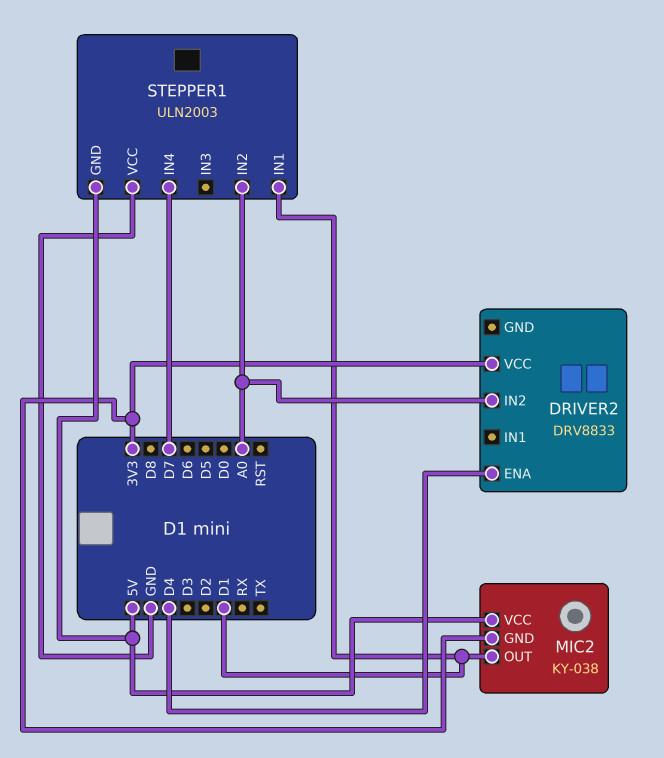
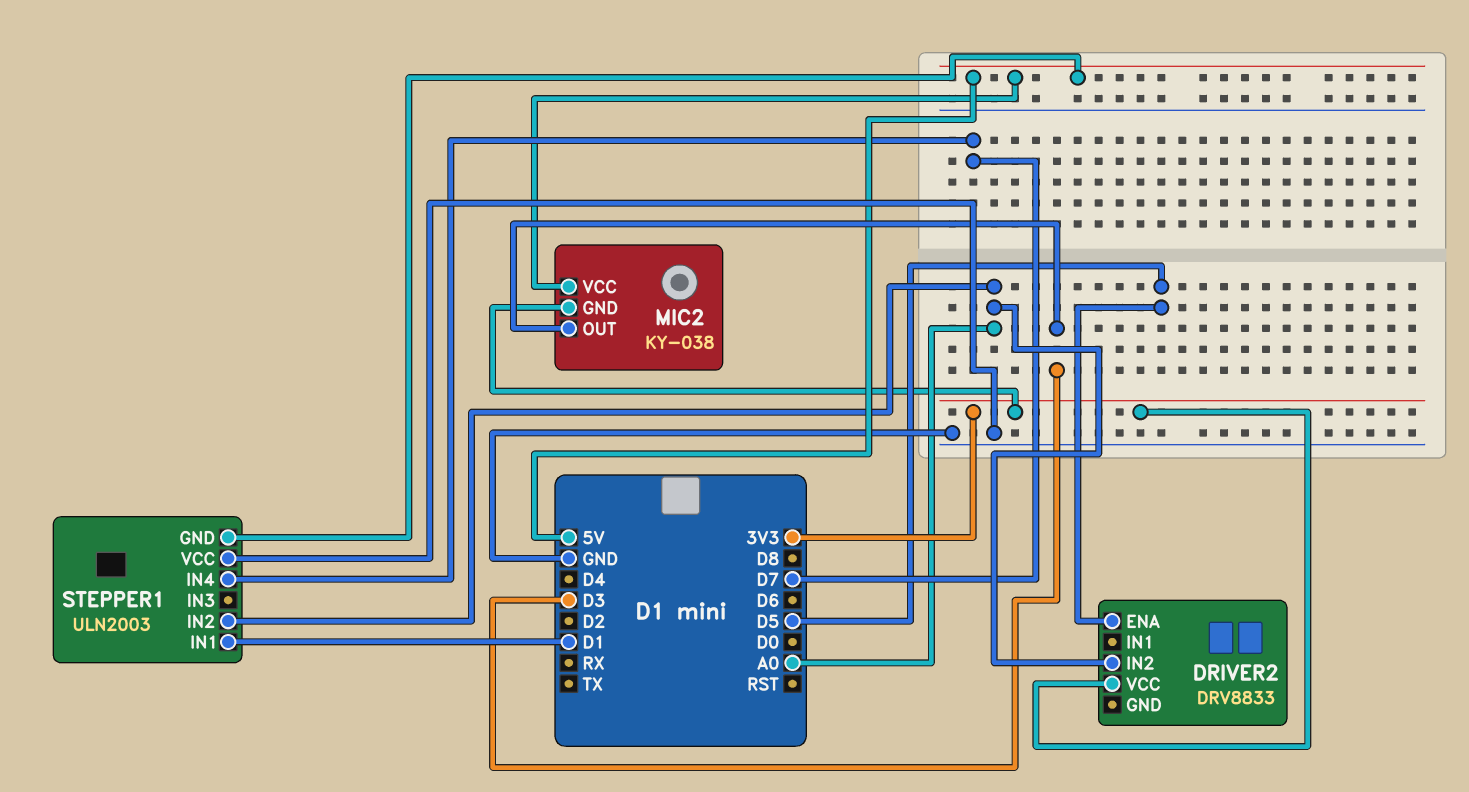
DRIVER2 pin ENA: D4 -> D5
MIC2 pin OUT: D1 -> D3

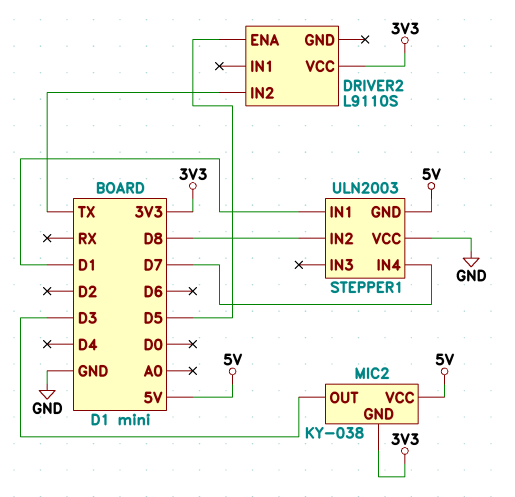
DRIVER2: DRV8833 -> L9110S
DRIVER2 pin IN2: A0 -> TX
STEPPER1 pin IN2: A0 -> D8

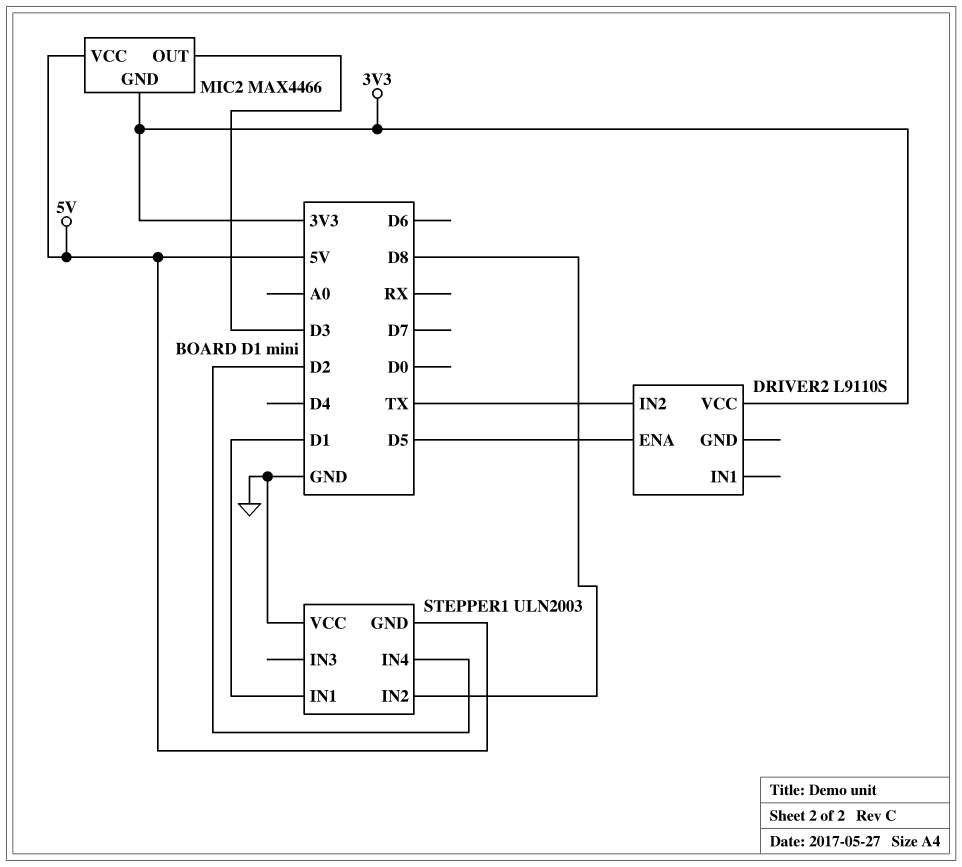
MIC2: KY-038 -> MAX4466
STEPPER1 pin IN4: D7 -> D2

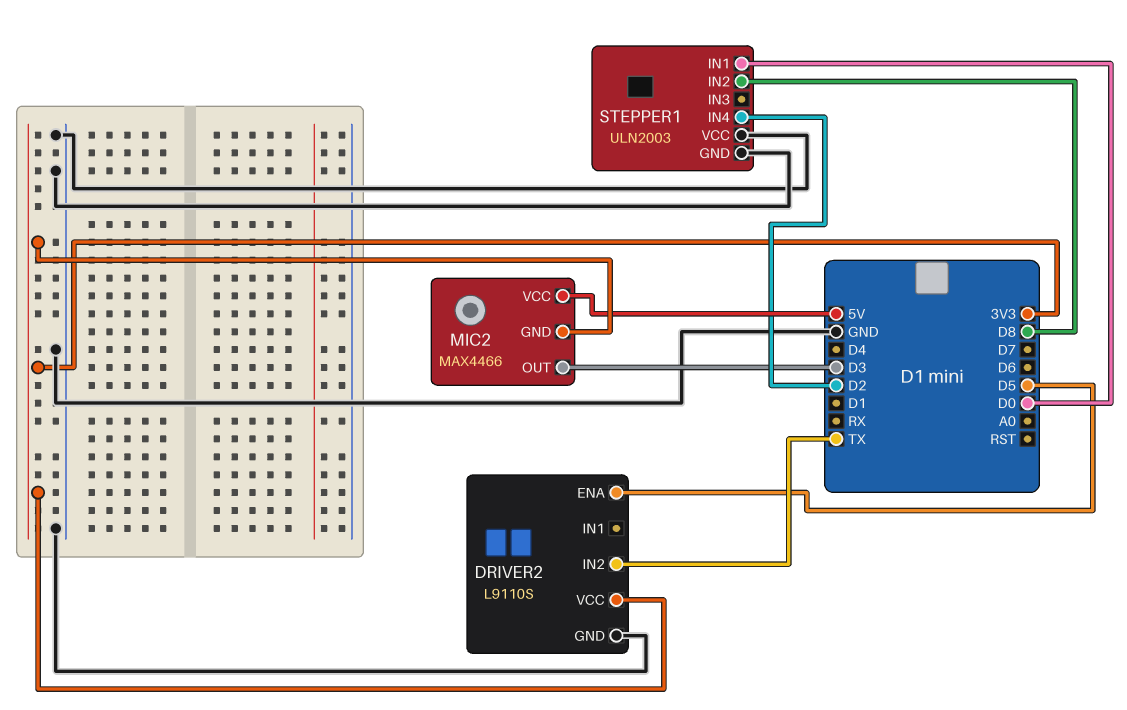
DRIVER2 pin GND: none -> GND
STEPPER1 pin GND: 5V -> GND
STEPPER1 pin IN1: D1 -> D0

